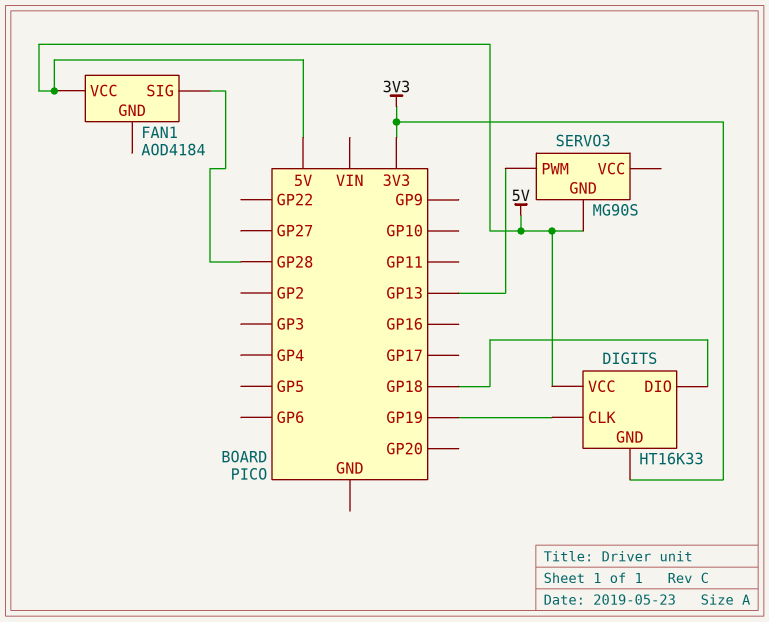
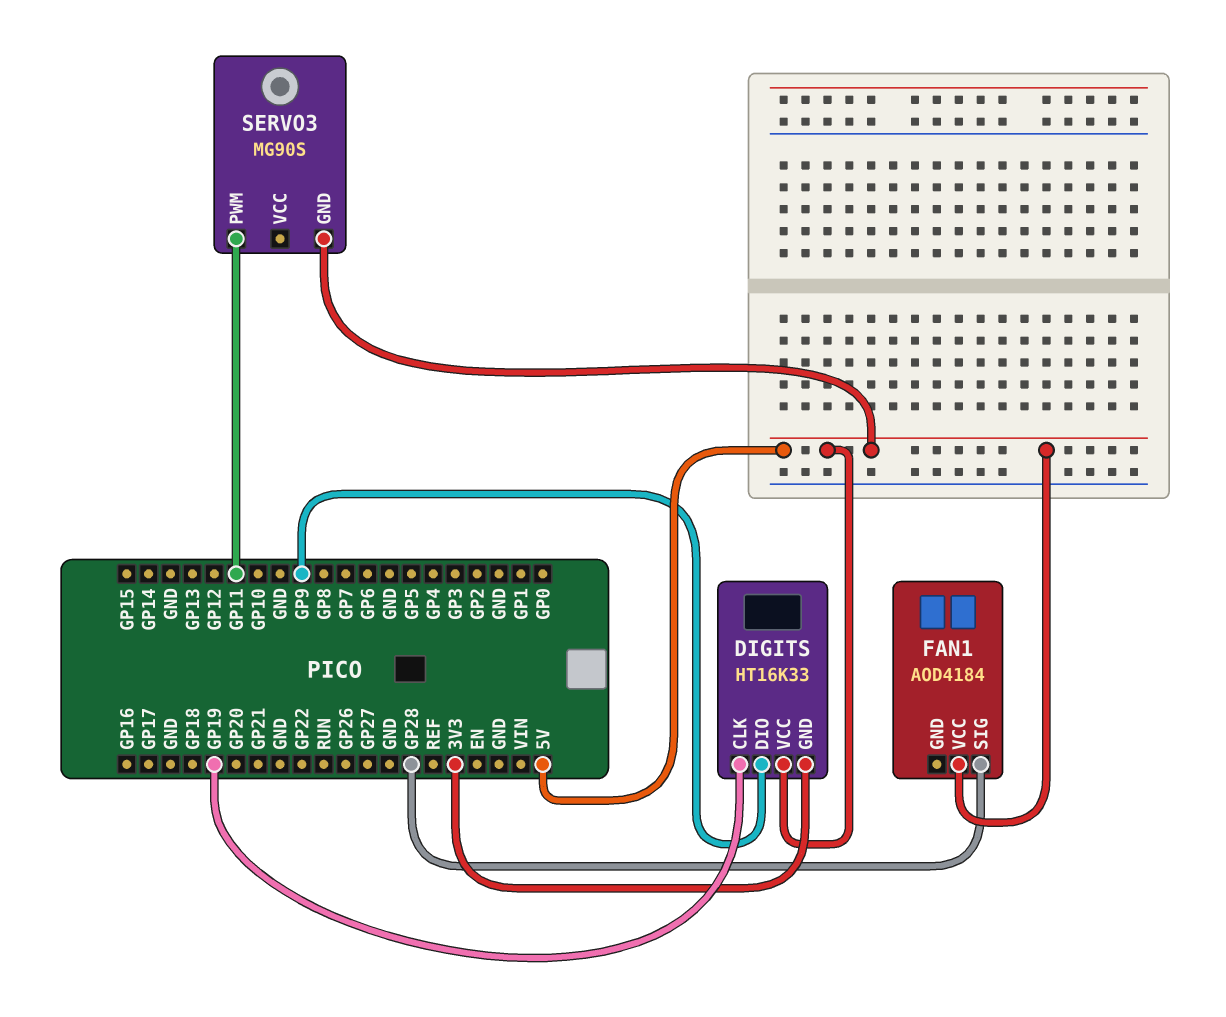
DIGITS pin DIO: GP18 -> GP9
SERVO3 pin PWM: GP13 -> GP11

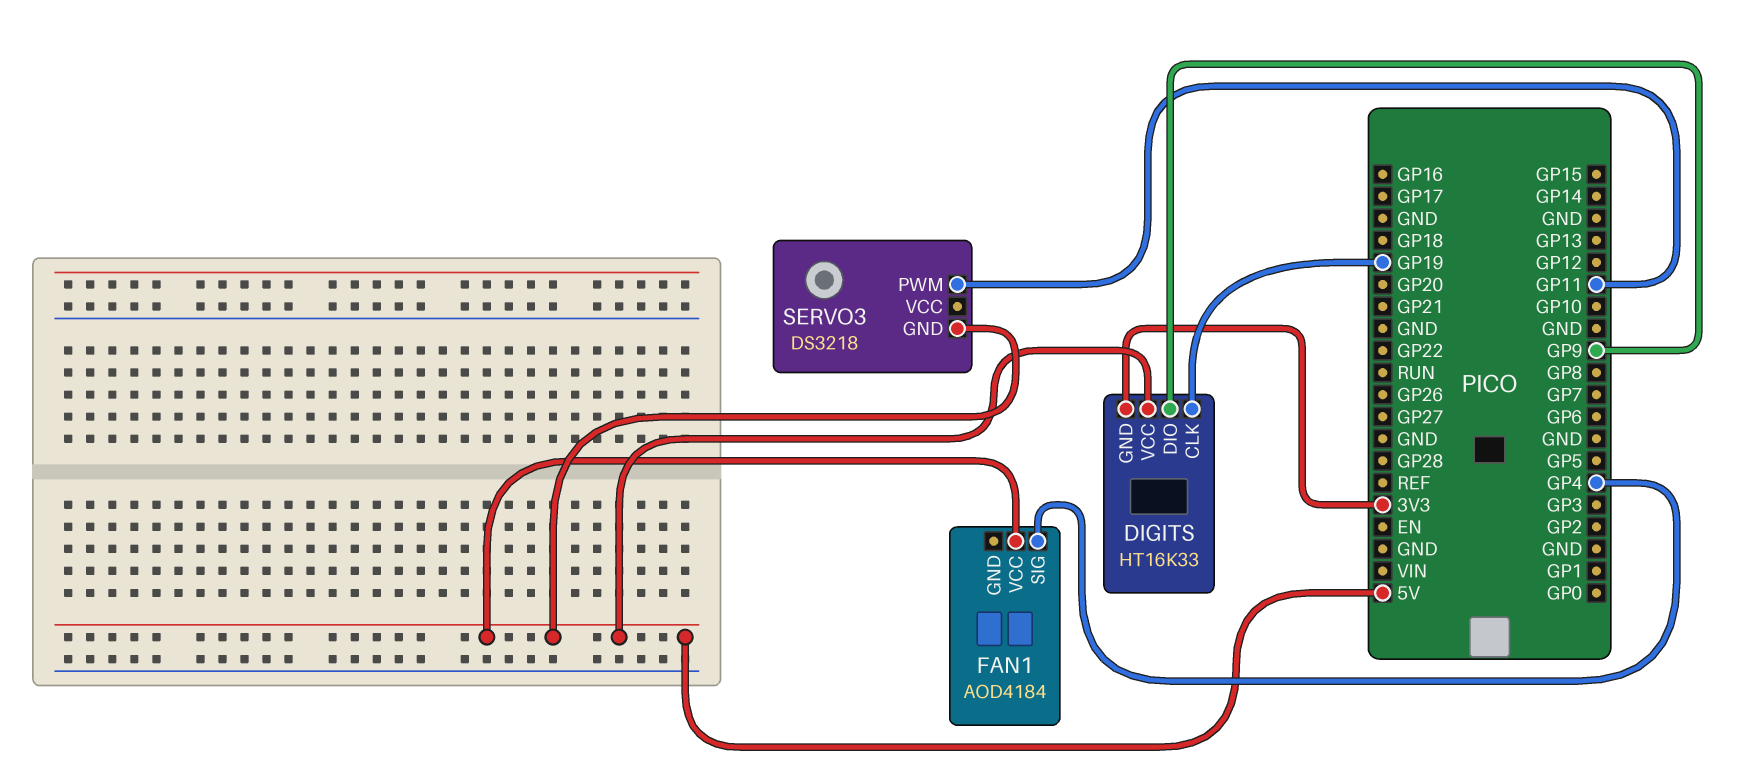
FAN1 pin SIG: GP28 -> GP4
SERVO3: MG90S -> DS3218

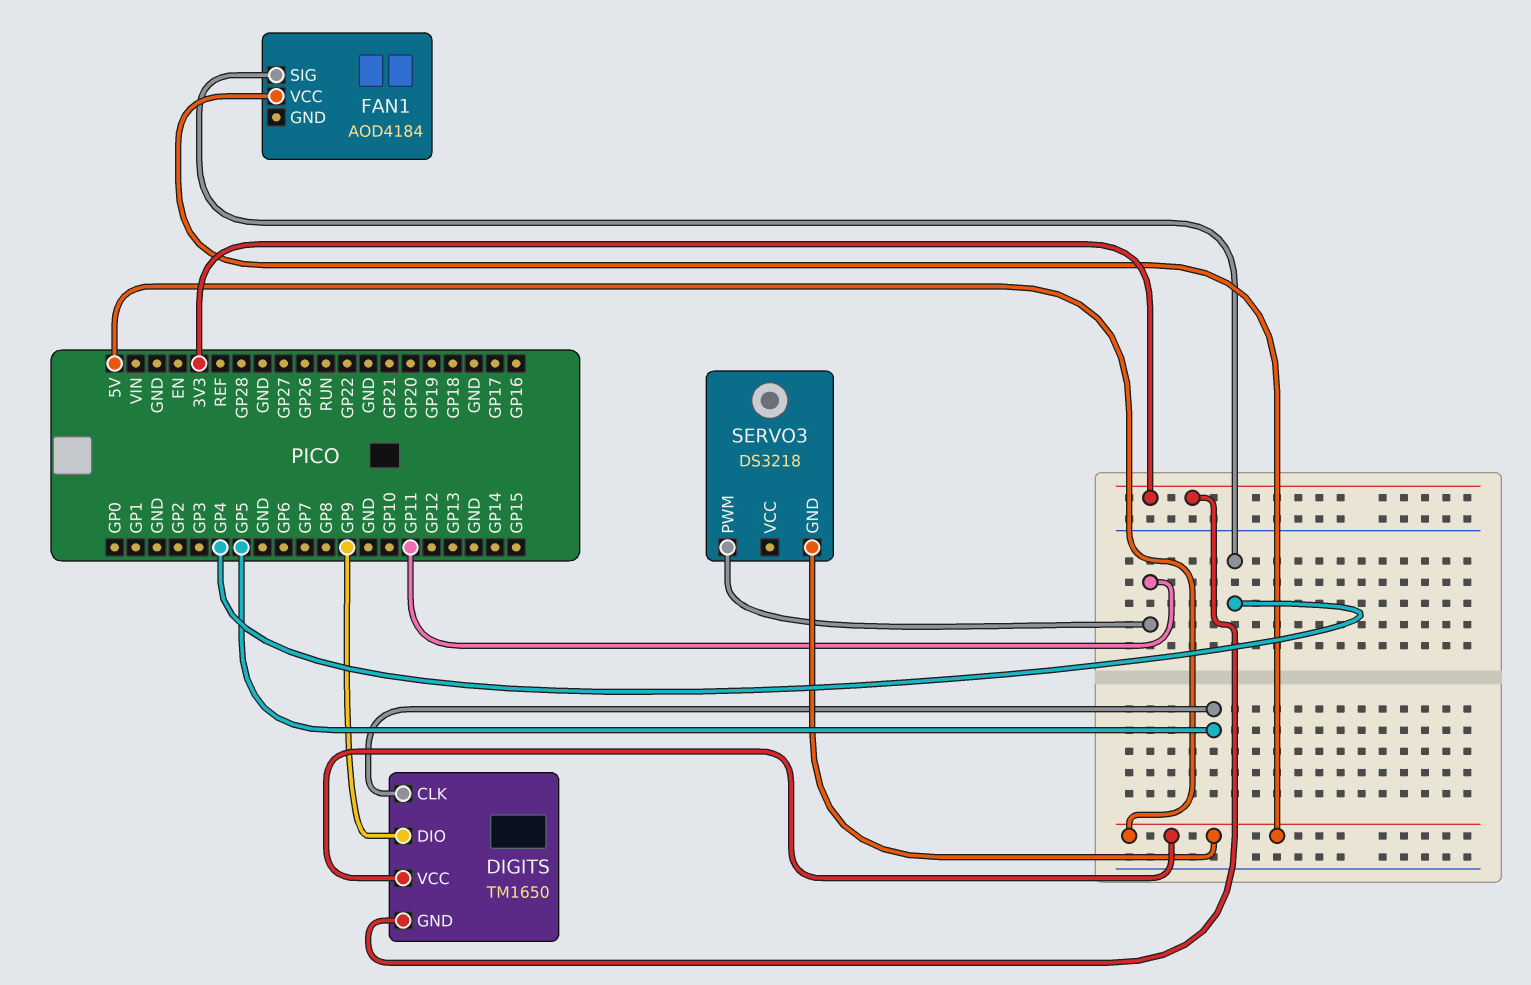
DIGITS: HT16K33 -> TM1650
DIGITS pin CLK: GP19 -> GP5

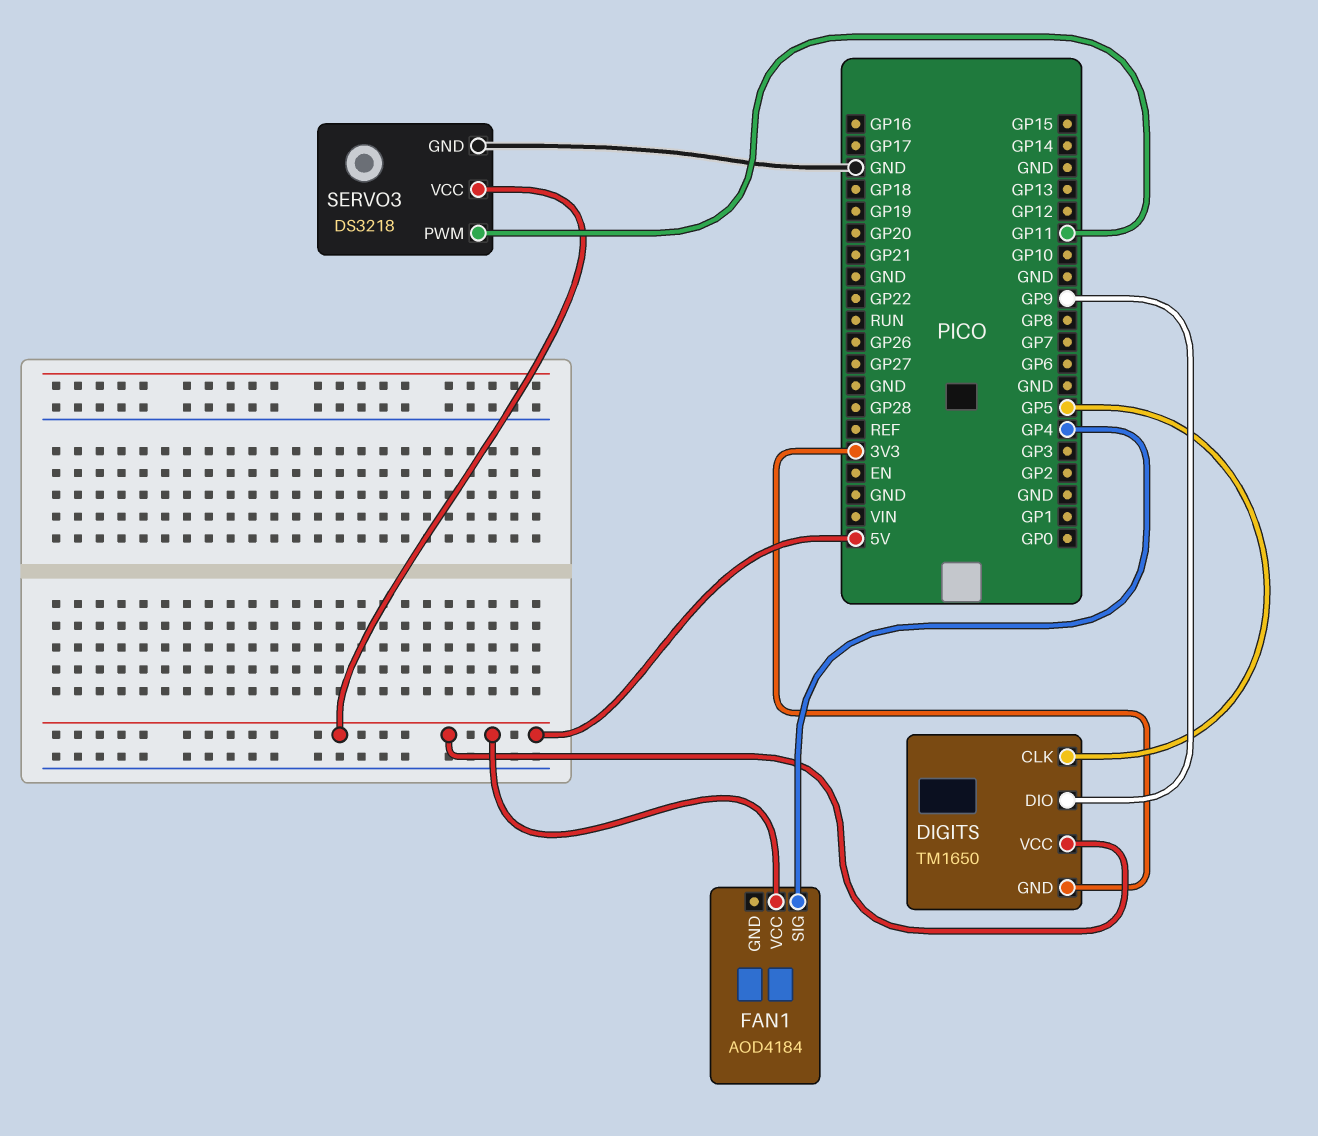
SERVO3 pin GND: 5V -> GND
SERVO3 pin VCC: none -> 5V

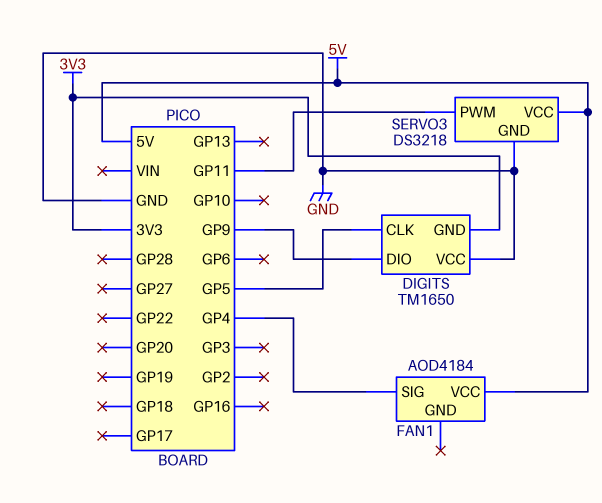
DIGITS pin VCC: 5V -> GND

